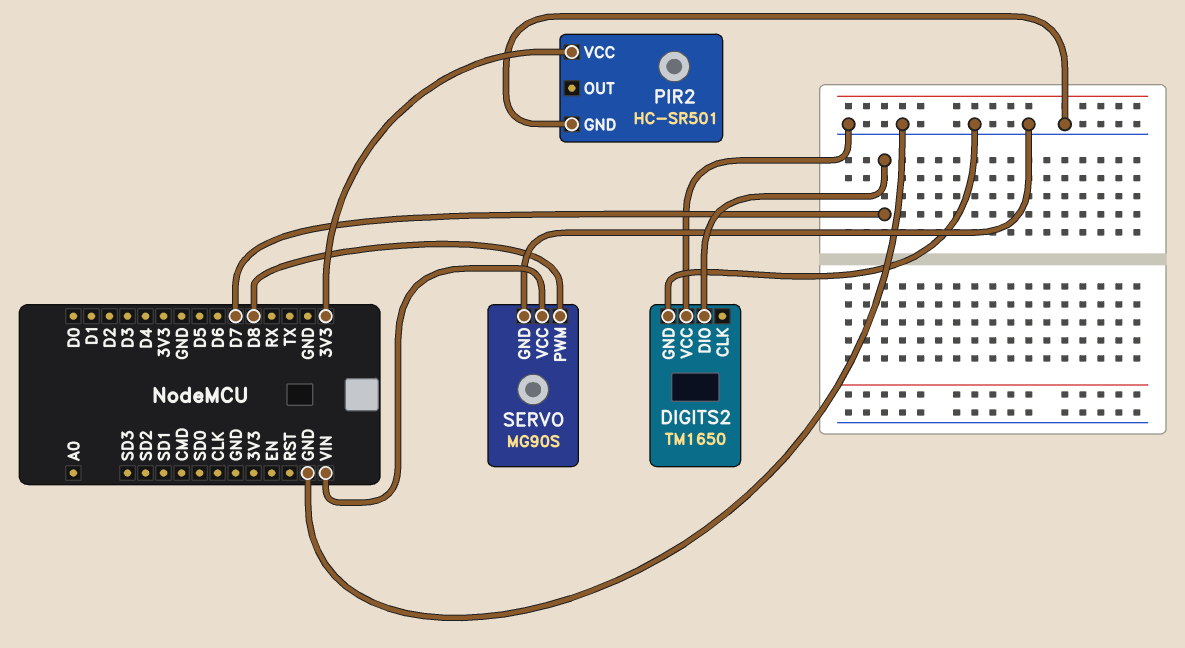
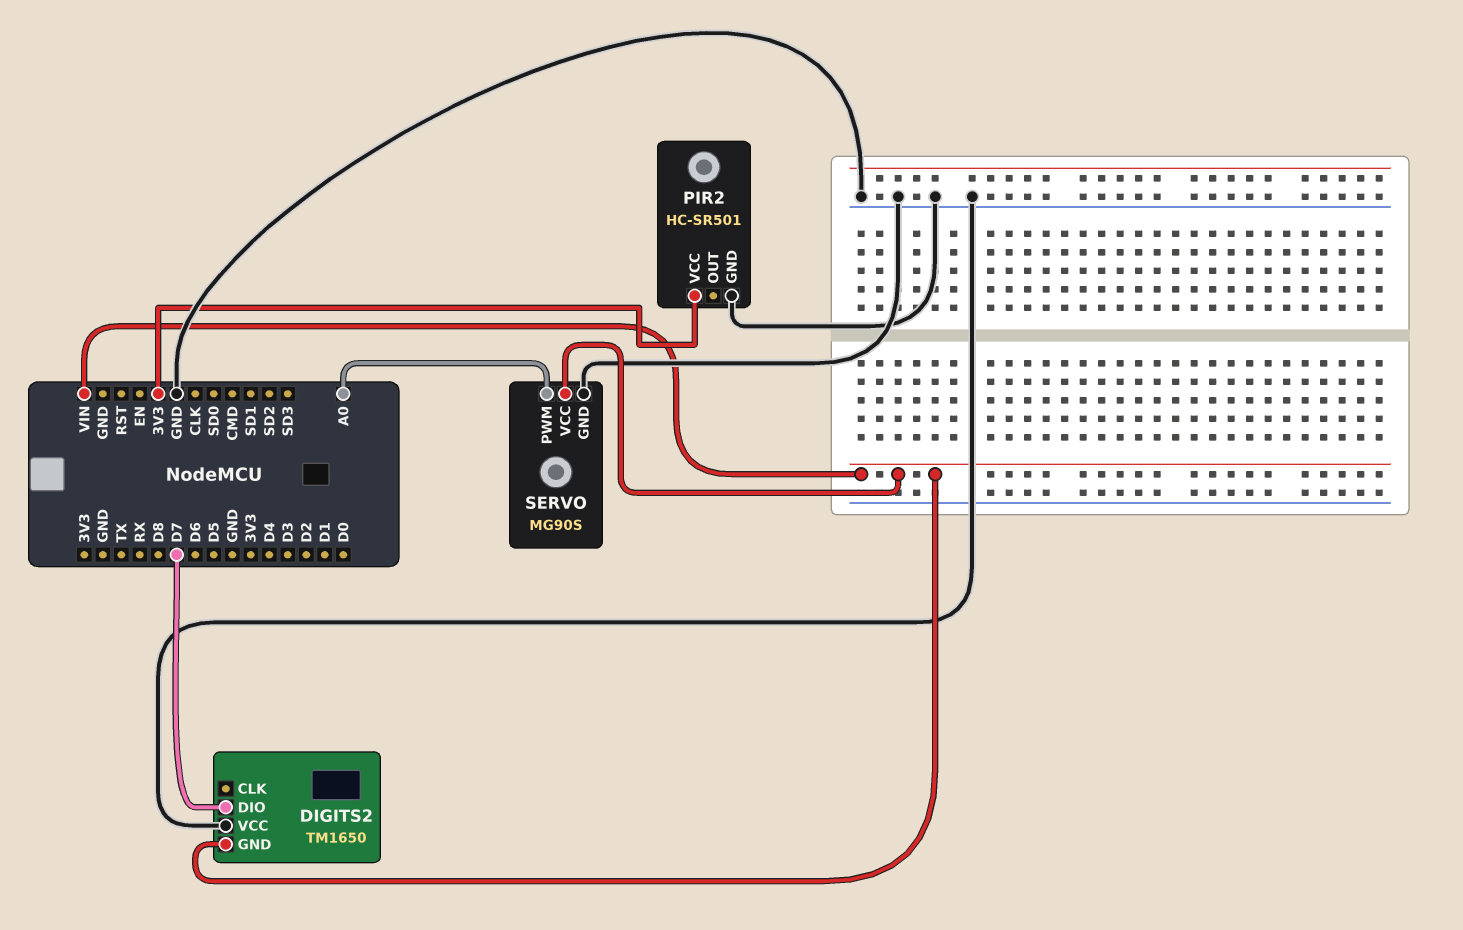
DIGITS2 pin GND: GND -> VIN
SERVO pin PWM: D8 -> A0

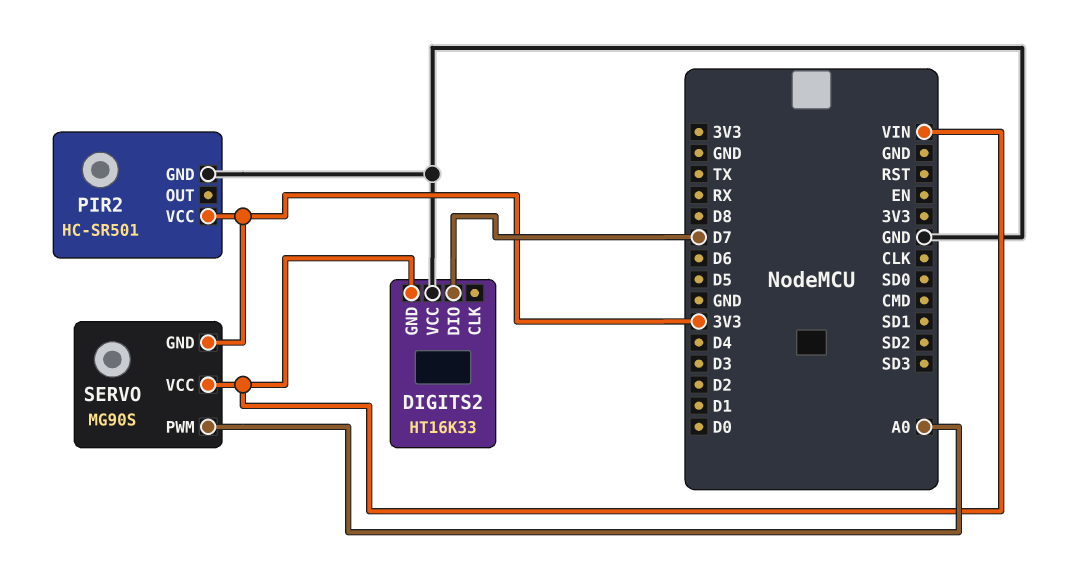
DIGITS2: TM1650 -> HT16K33
SERVO pin GND: GND -> 3V3

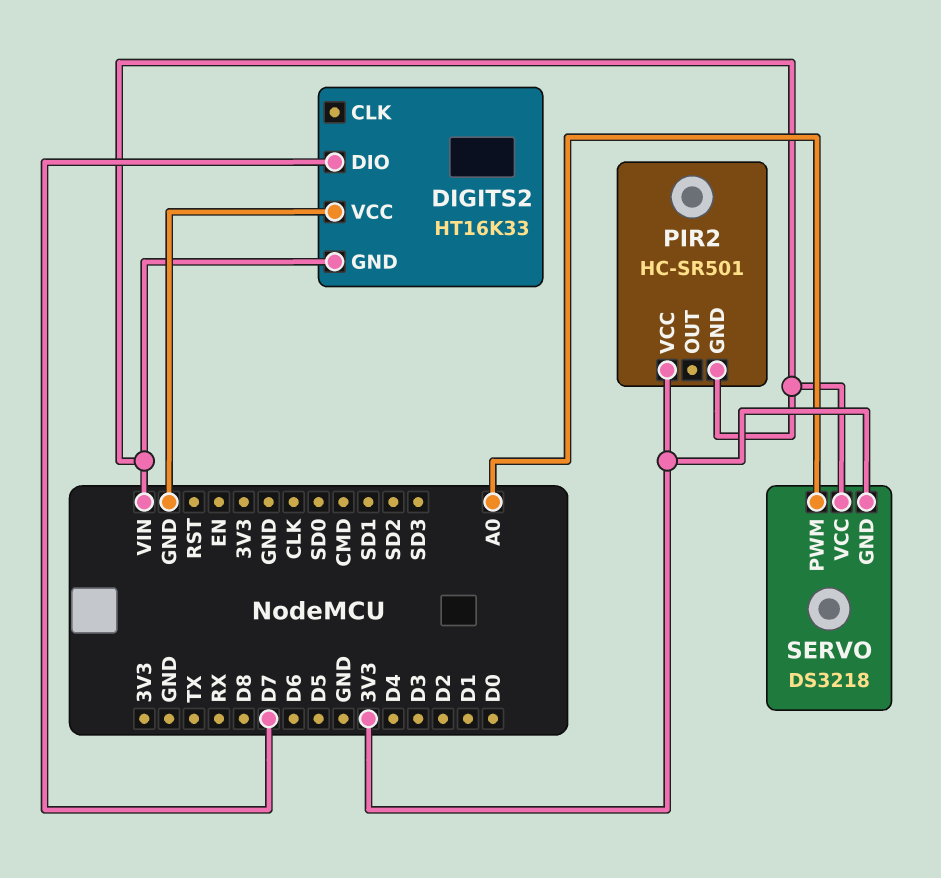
PIR2 pin GND: GND -> VIN
SERVO: MG90S -> DS3218

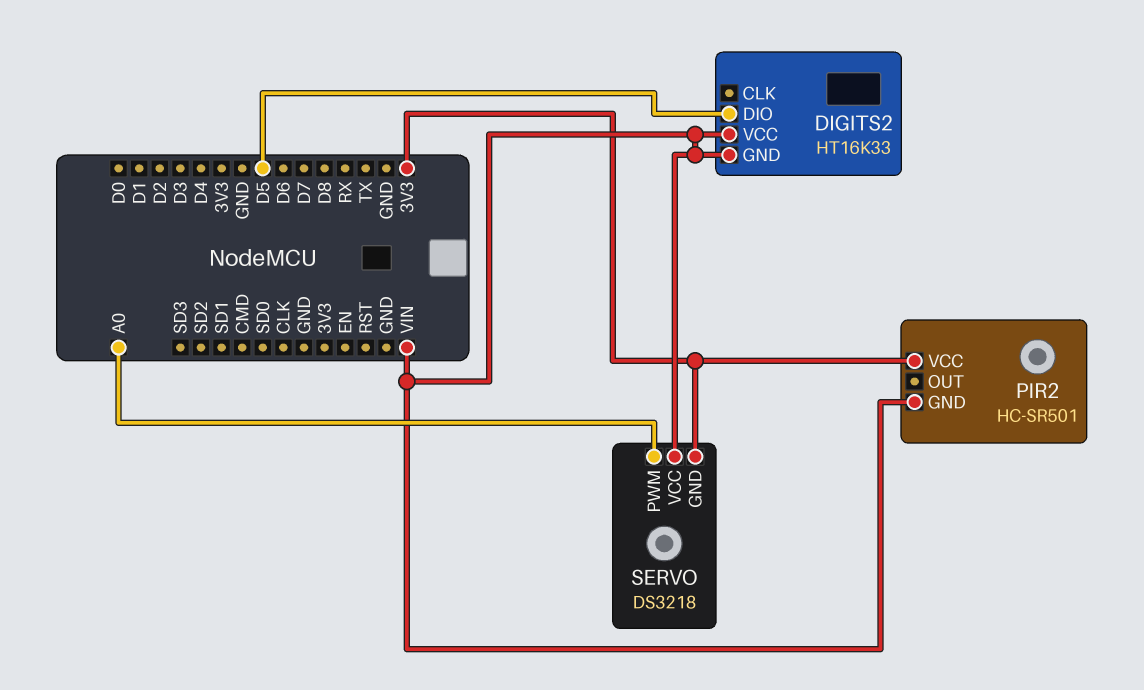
DIGITS2 pin DIO: D7 -> D5
DIGITS2 pin VCC: GND -> VIN

